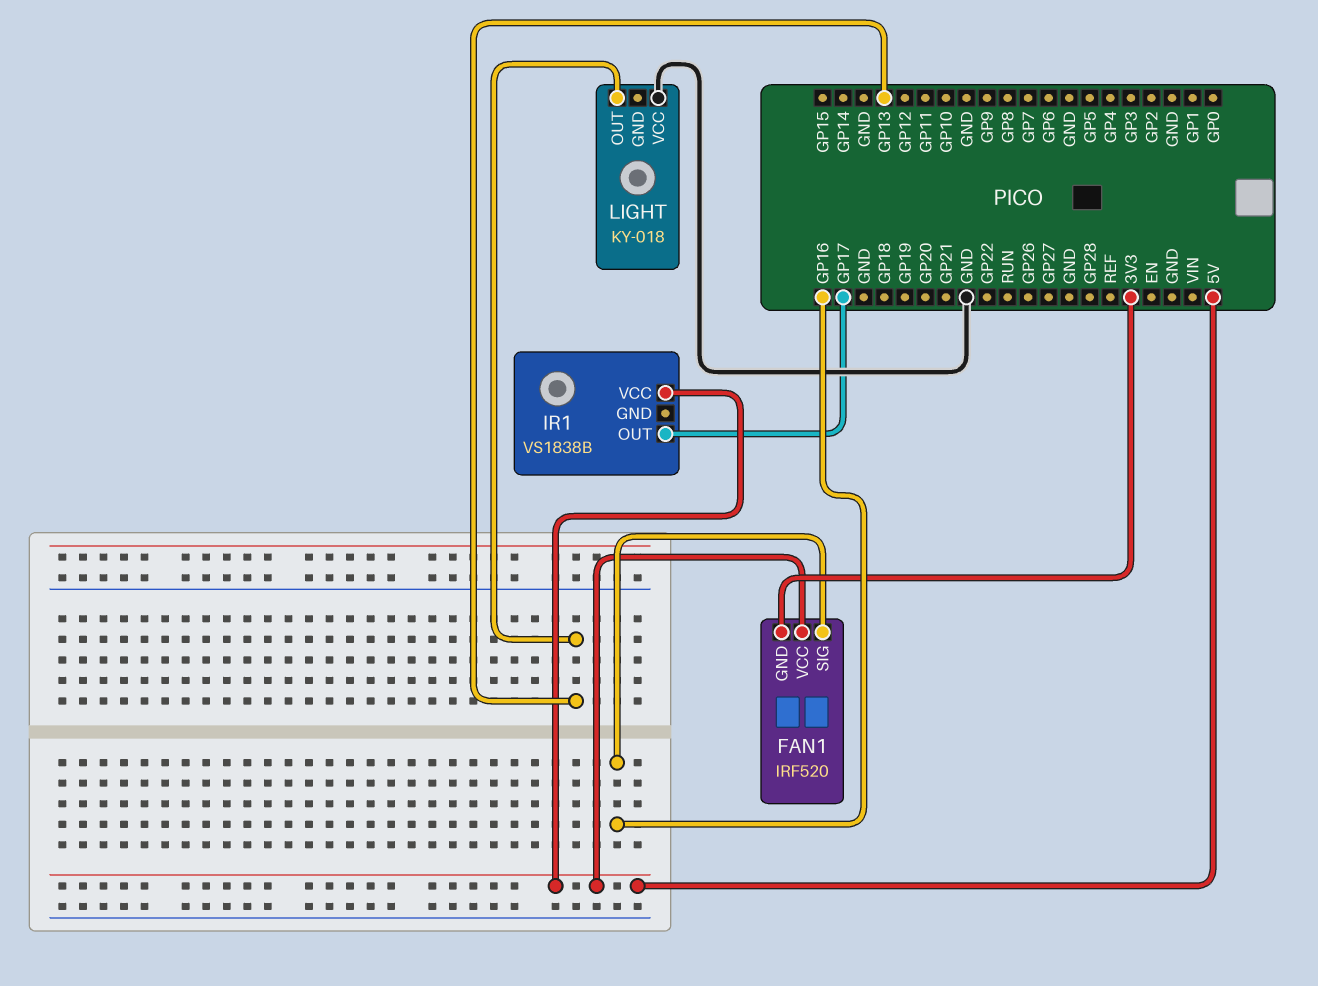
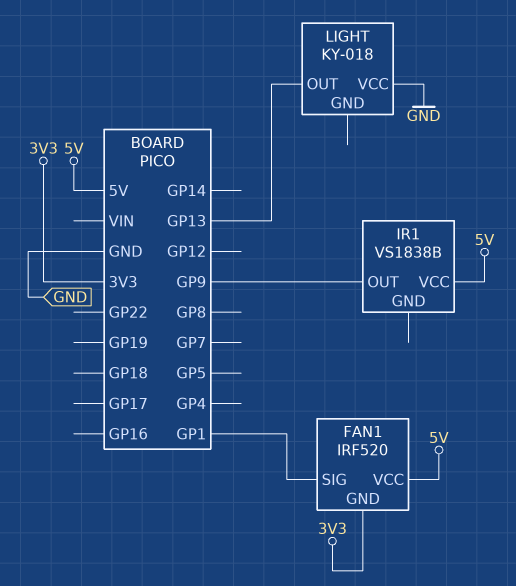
FAN1 pin SIG: GP16 -> GP1
IR1 pin OUT: GP17 -> GP9

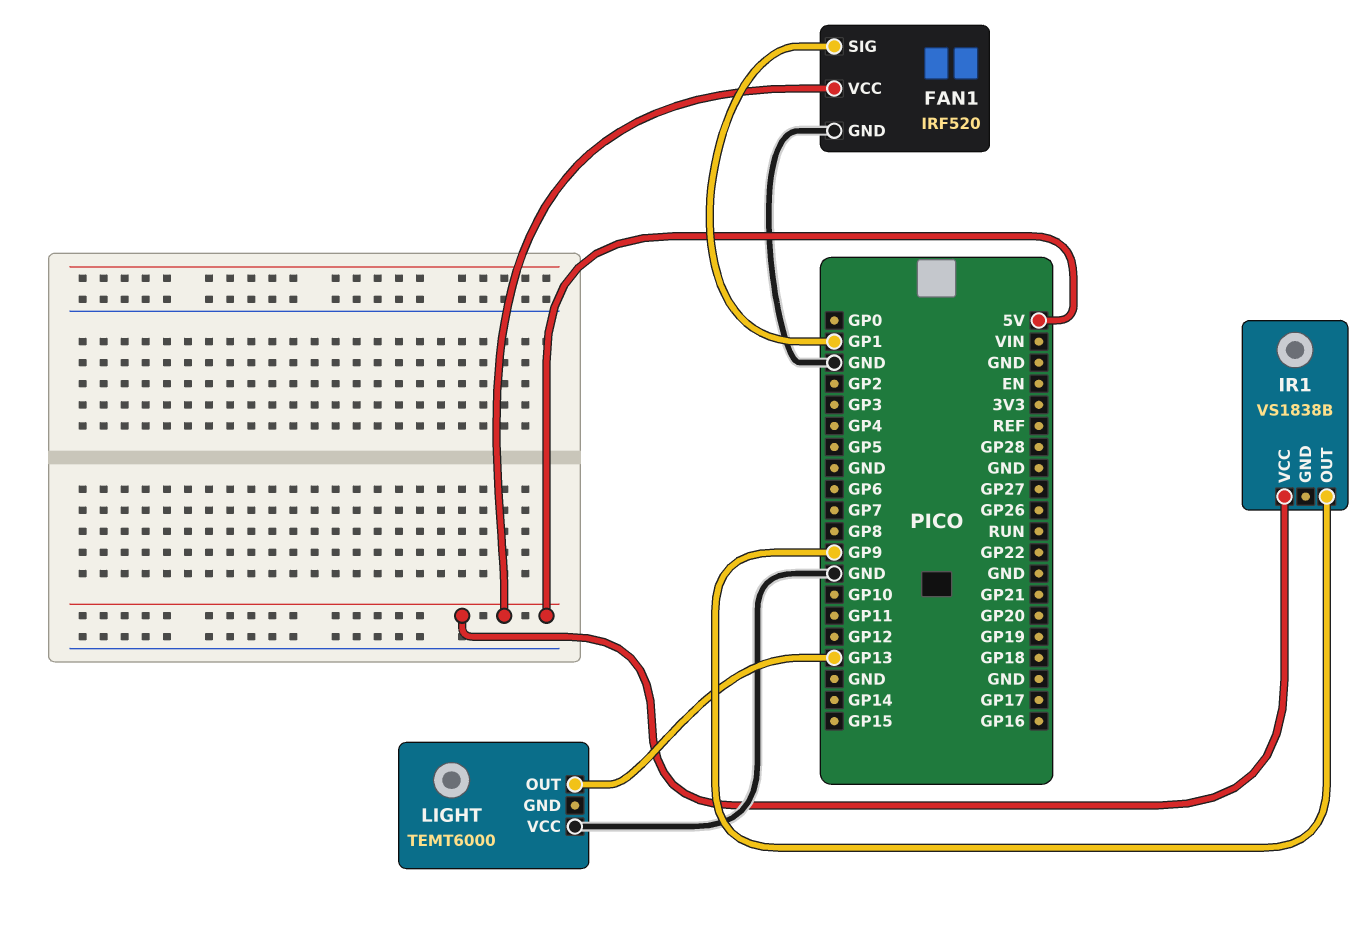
FAN1 pin GND: 3V3 -> GND
LIGHT: KY-018 -> TEMT6000

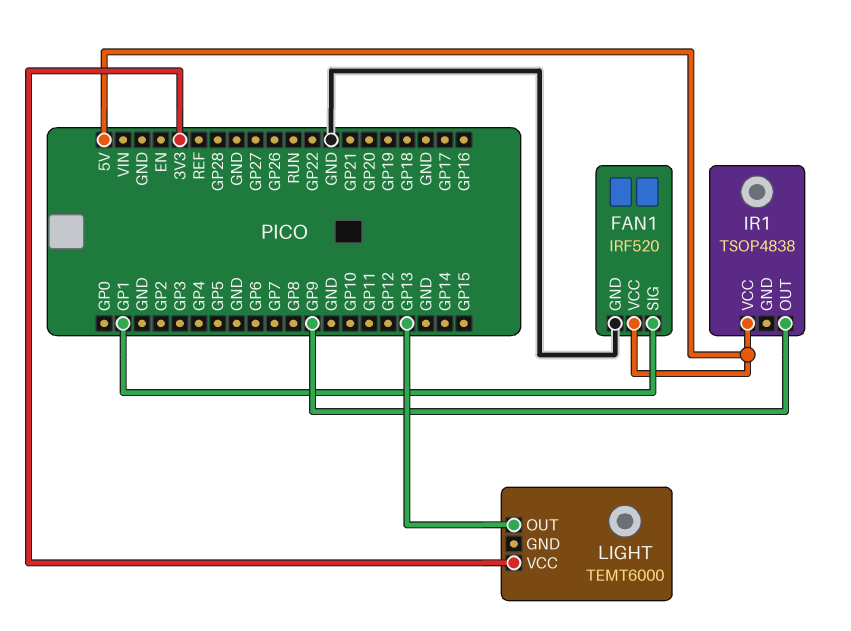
IR1: VS1838B -> TSOP4838
LIGHT pin VCC: GND -> 3V3

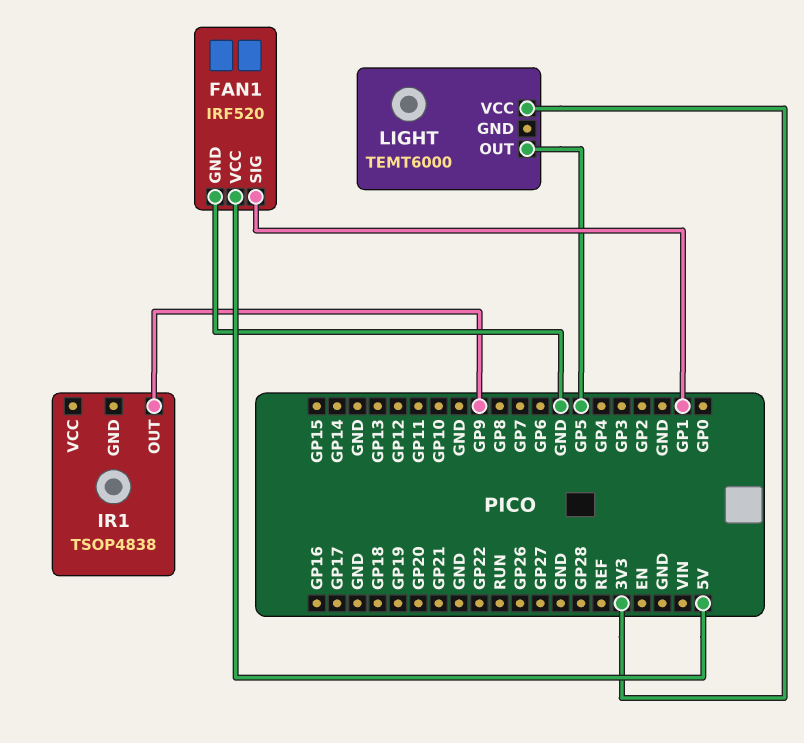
IR1 pin VCC: 5V -> none
LIGHT pin OUT: GP13 -> GP5

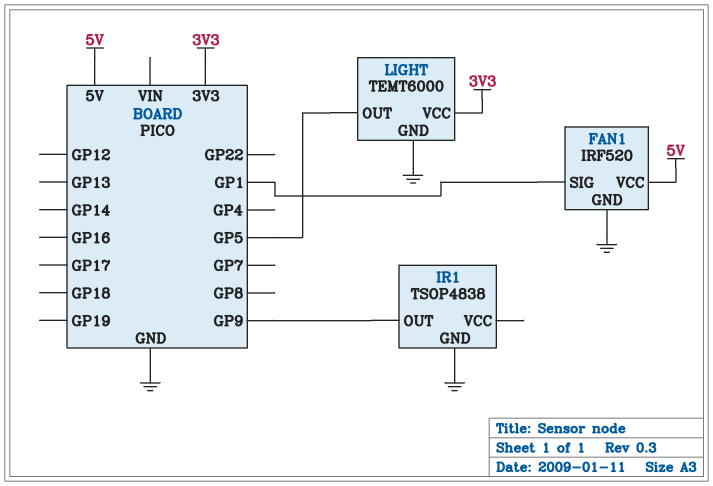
IR1 pin GND: none -> GND
LIGHT pin GND: none -> GND

